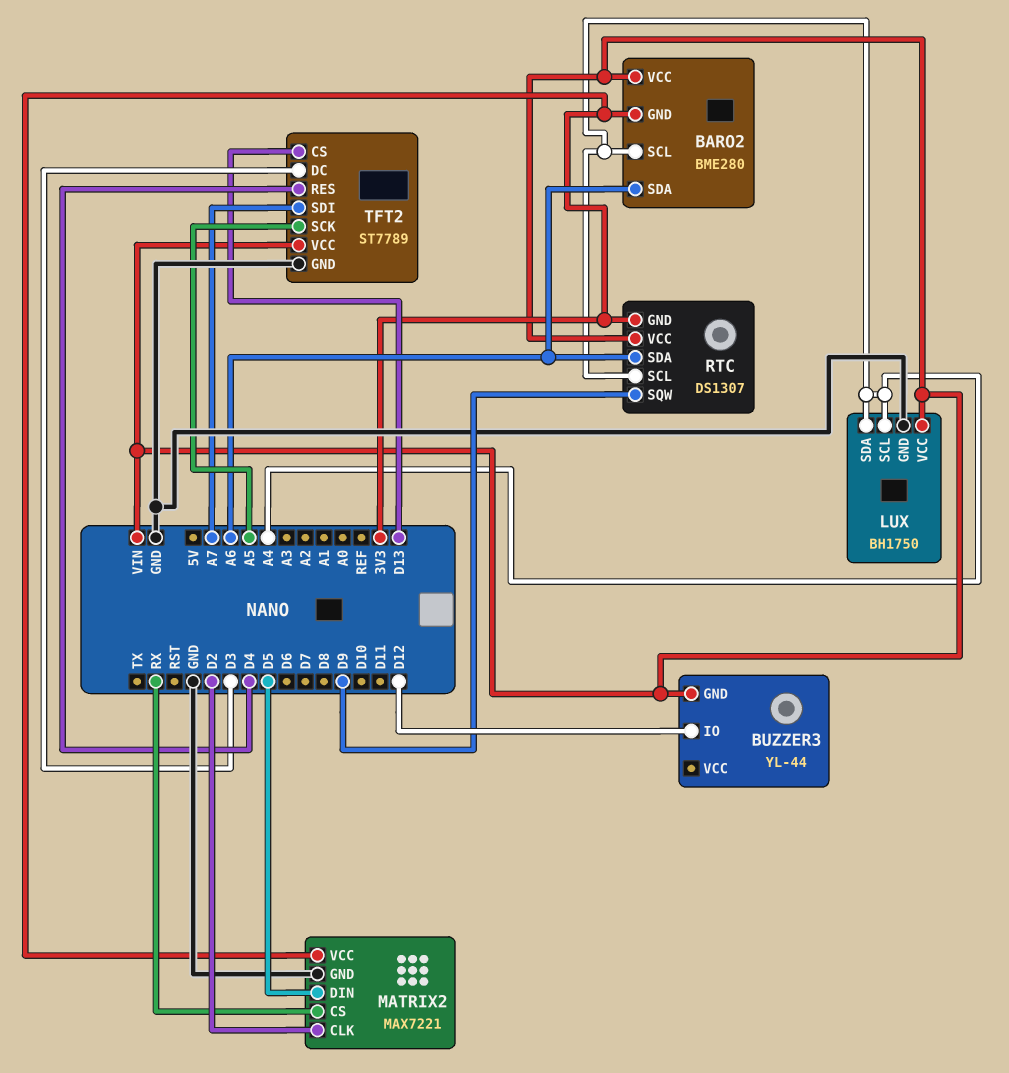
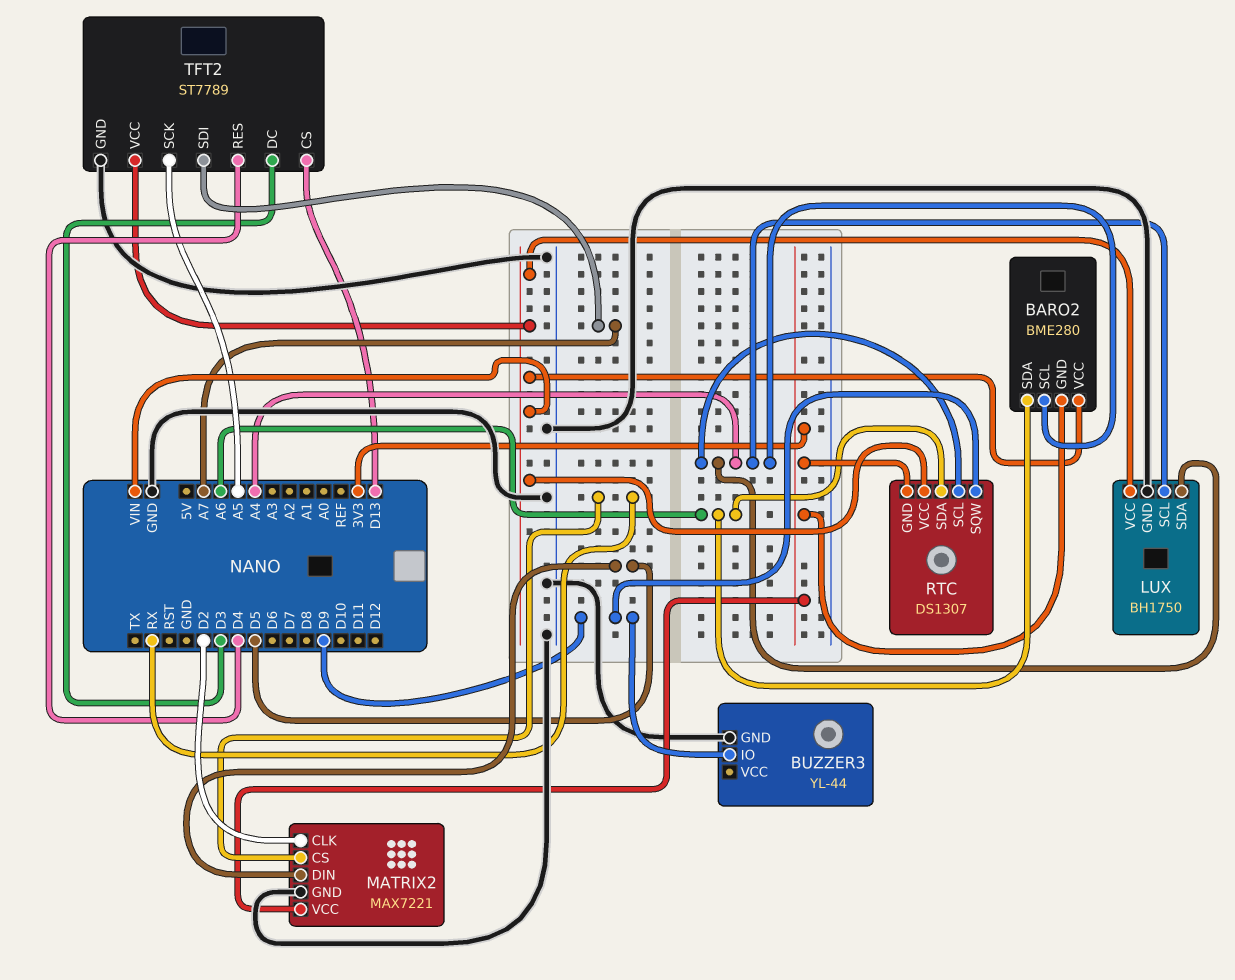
BUZZER3 pin GND: VIN -> GND
BUZZER3 pin IO: D12 -> D9

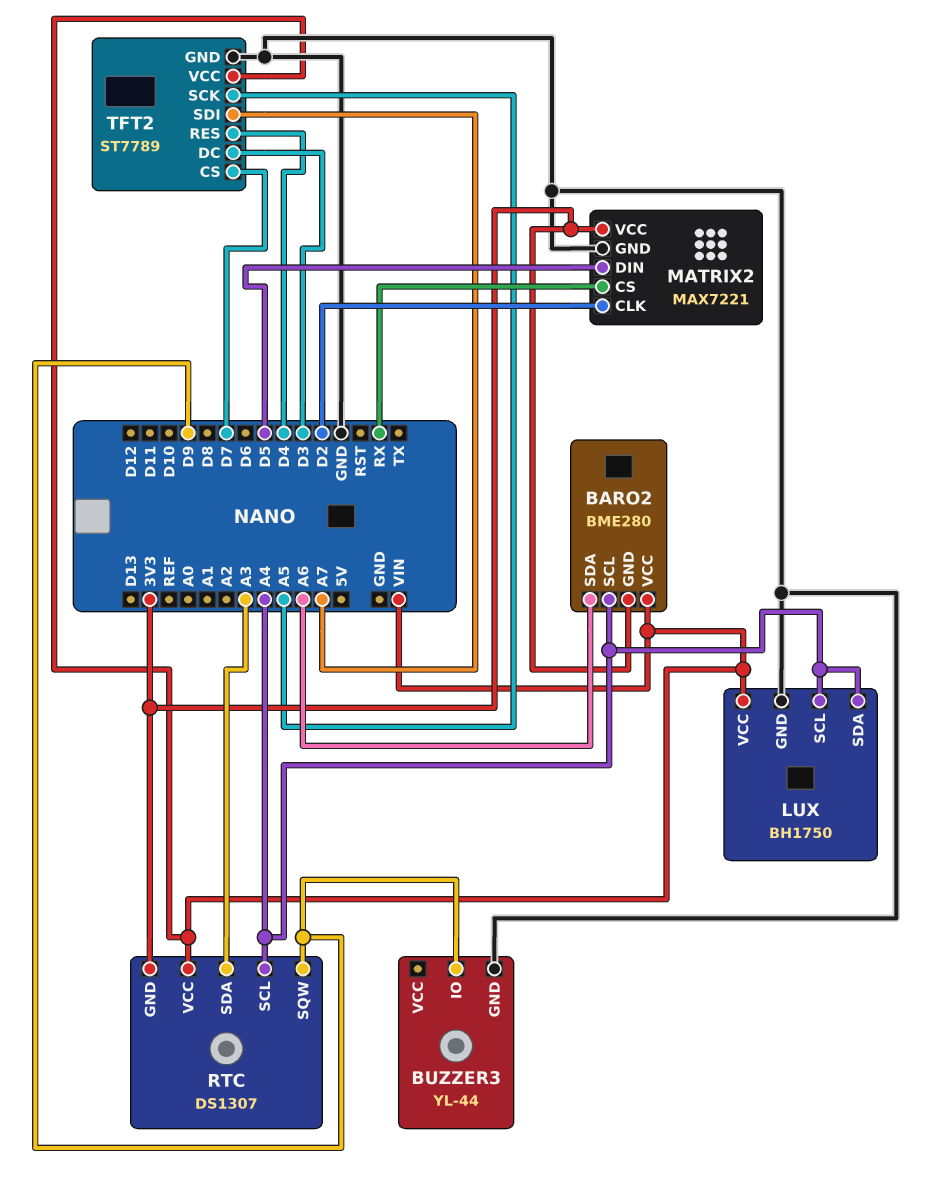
RTC pin SDA: A6 -> A3
TFT2 pin CS: D13 -> D7

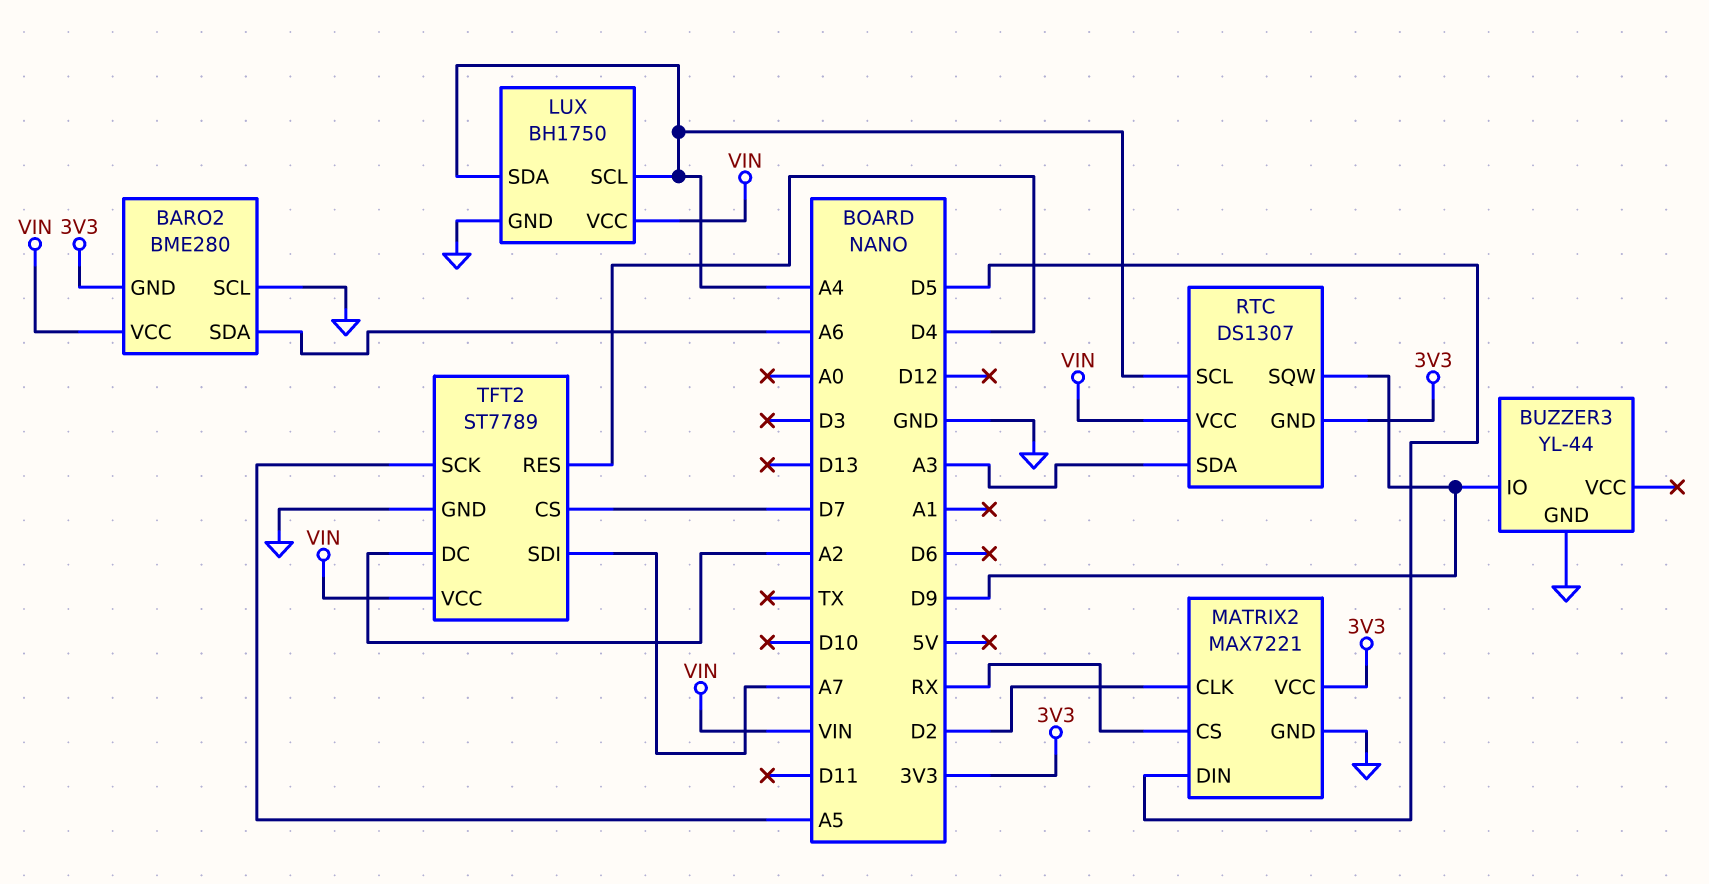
BARO2 pin SCL: A4 -> GND
TFT2 pin DC: D3 -> A2

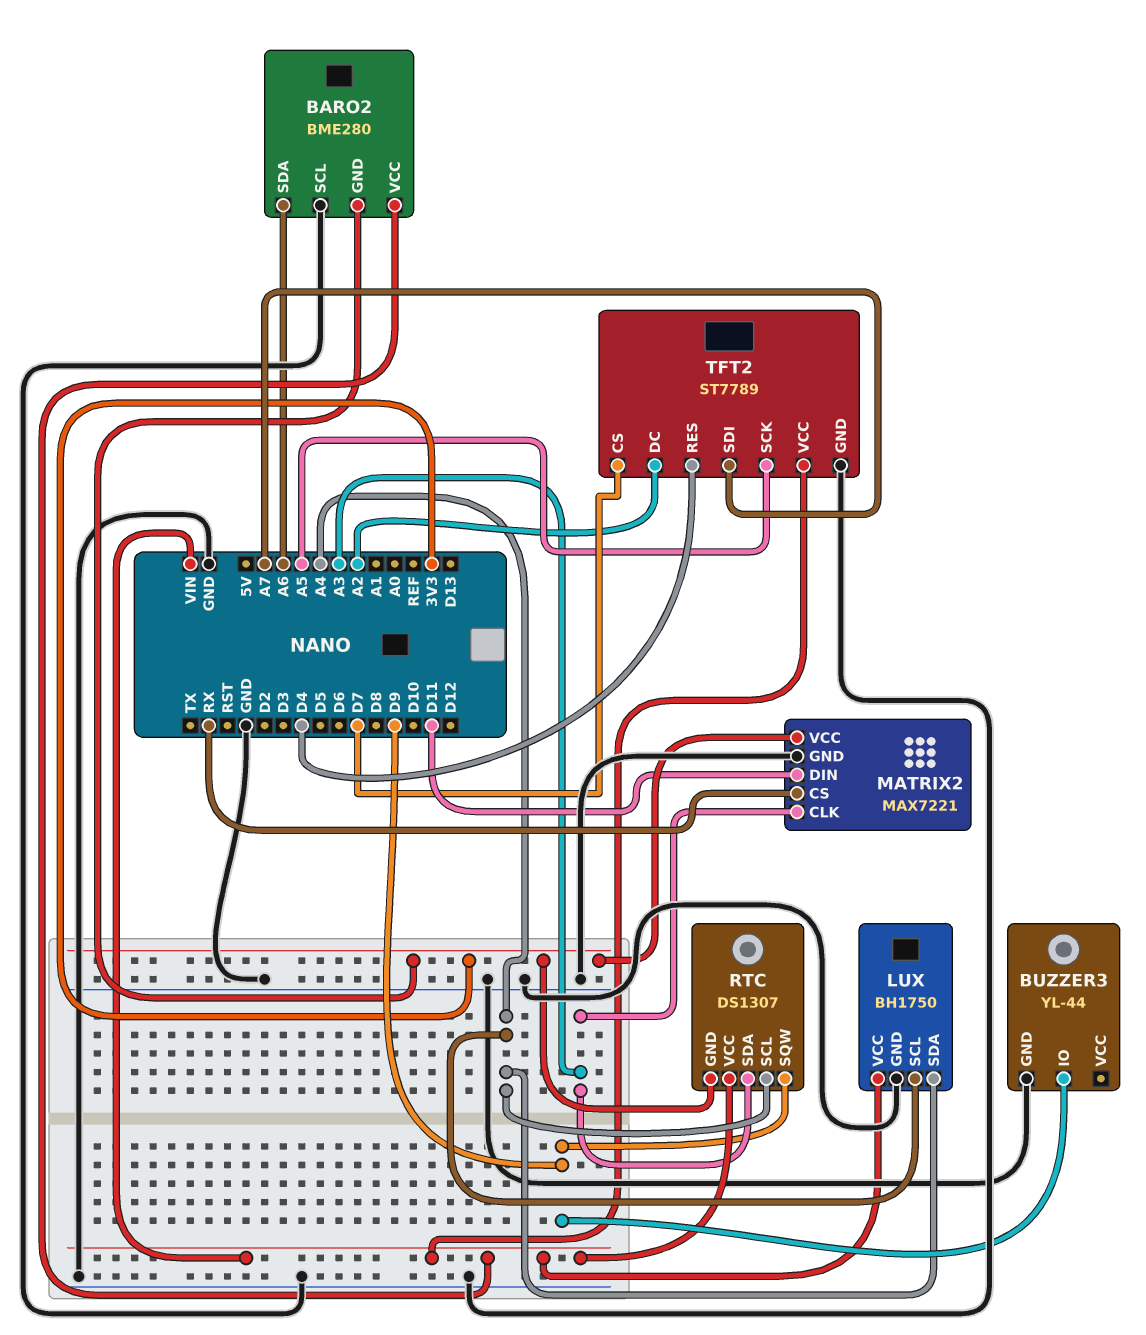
MATRIX2 pin CLK: D2 -> A3
MATRIX2 pin DIN: D5 -> D11

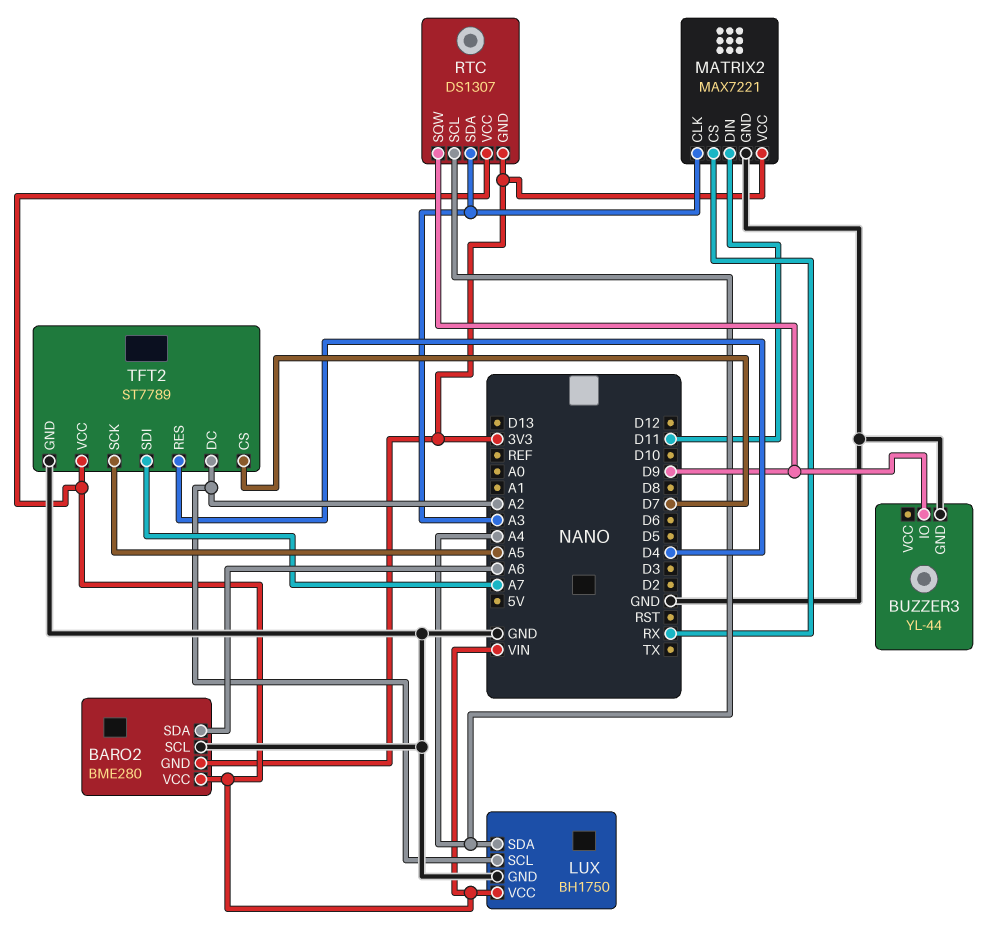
LUX pin SCL: A4 -> A2

